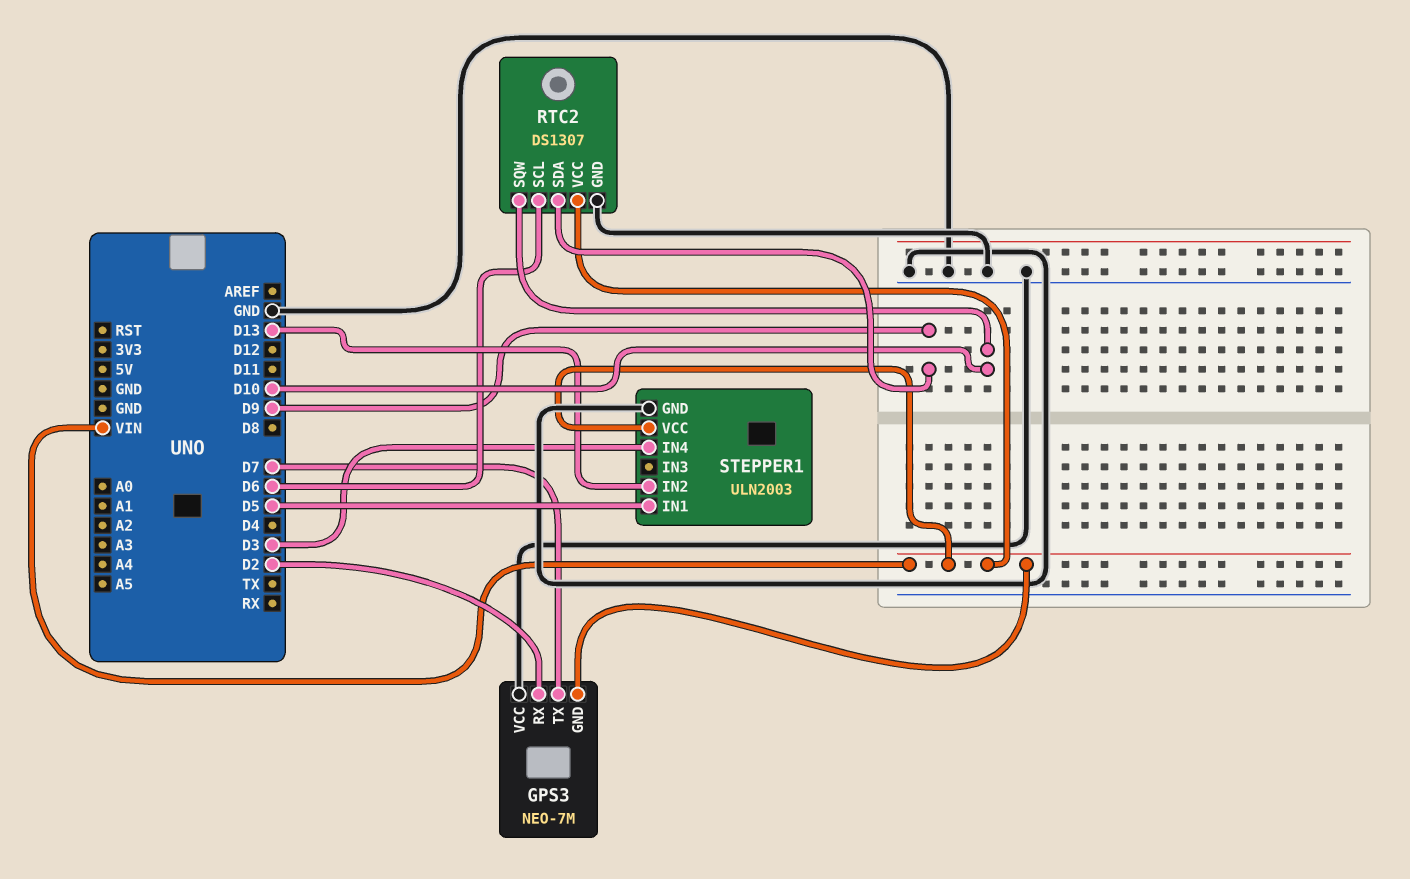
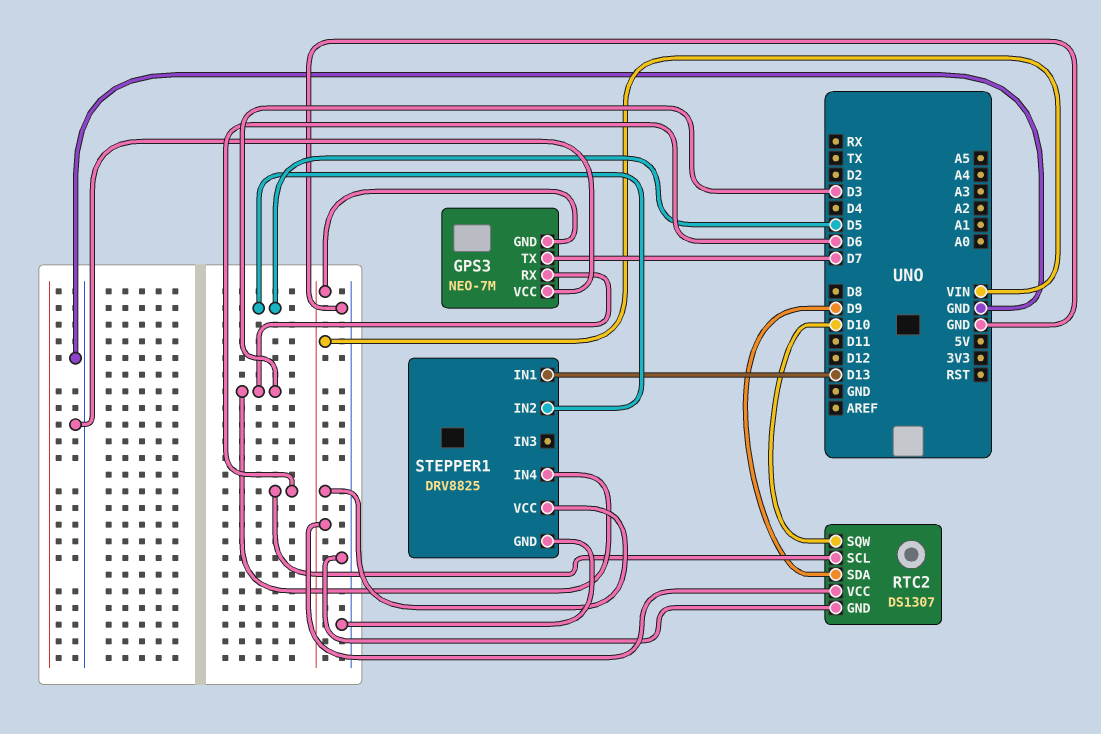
GPS3 pin RX: D2 -> D3
STEPPER1: ULN2003 -> DRV8825
STEPPER1 pin IN1: D5 -> D13
STEPPER1 pin IN2: D13 -> D5

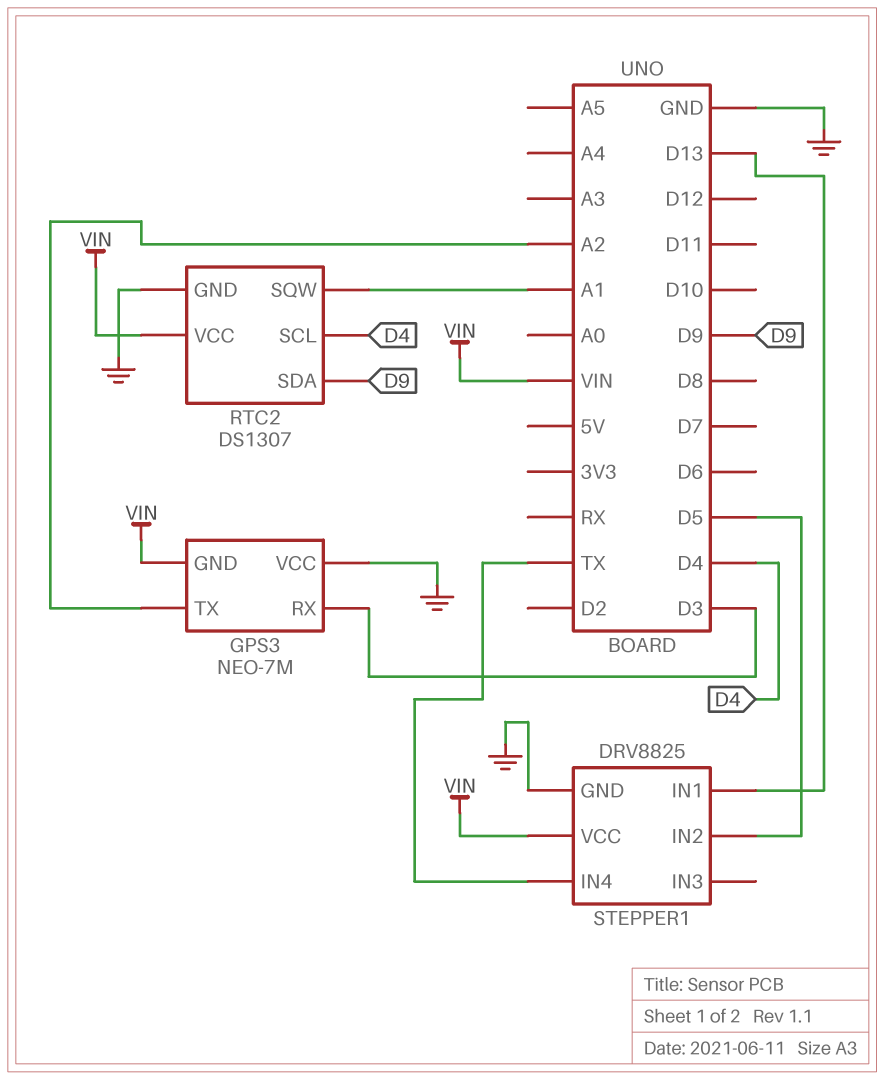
GPS3 pin TX: D7 -> A2
RTC2 pin SCL: D6 -> D4
RTC2 pin SQW: D10 -> A1
STEPPER1 pin IN4: D3 -> TX

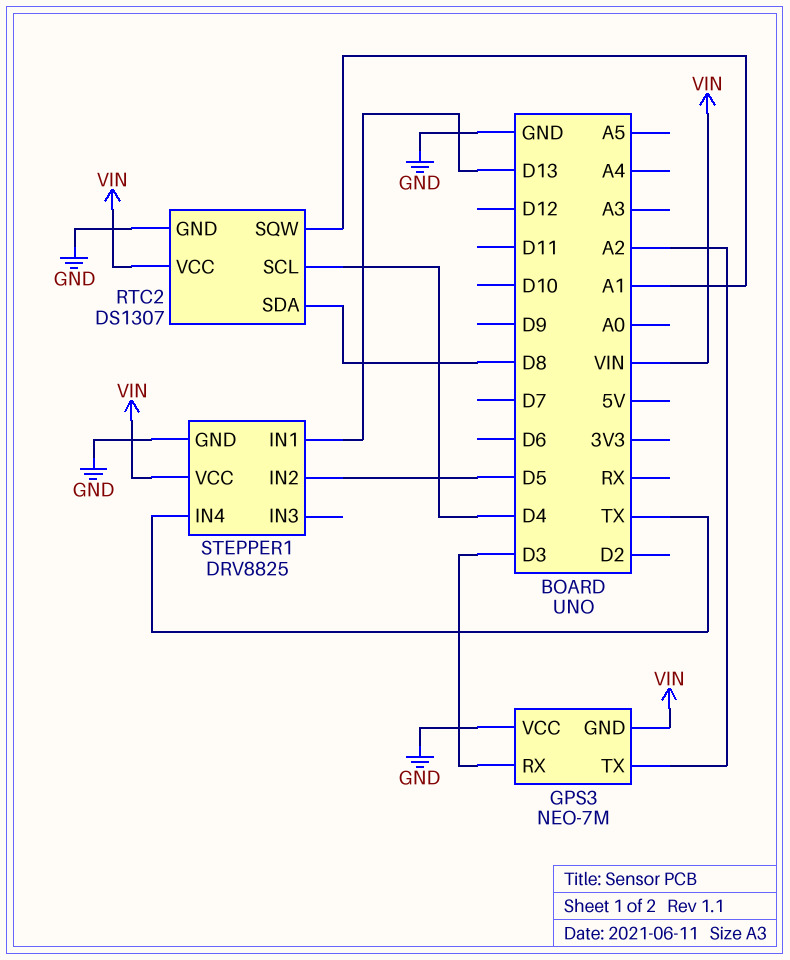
RTC2 pin SDA: D9 -> D8

